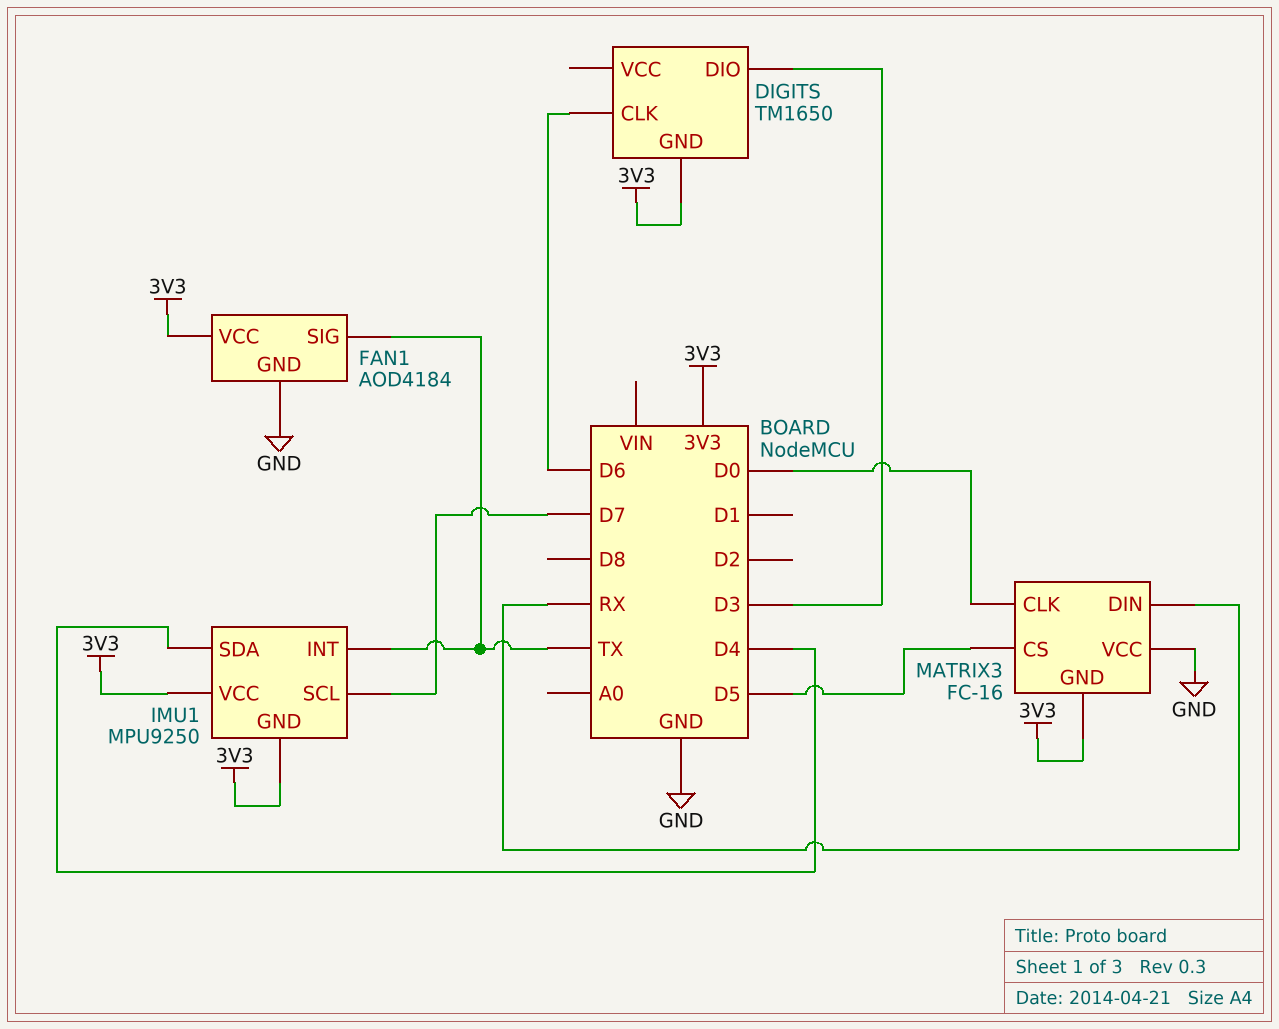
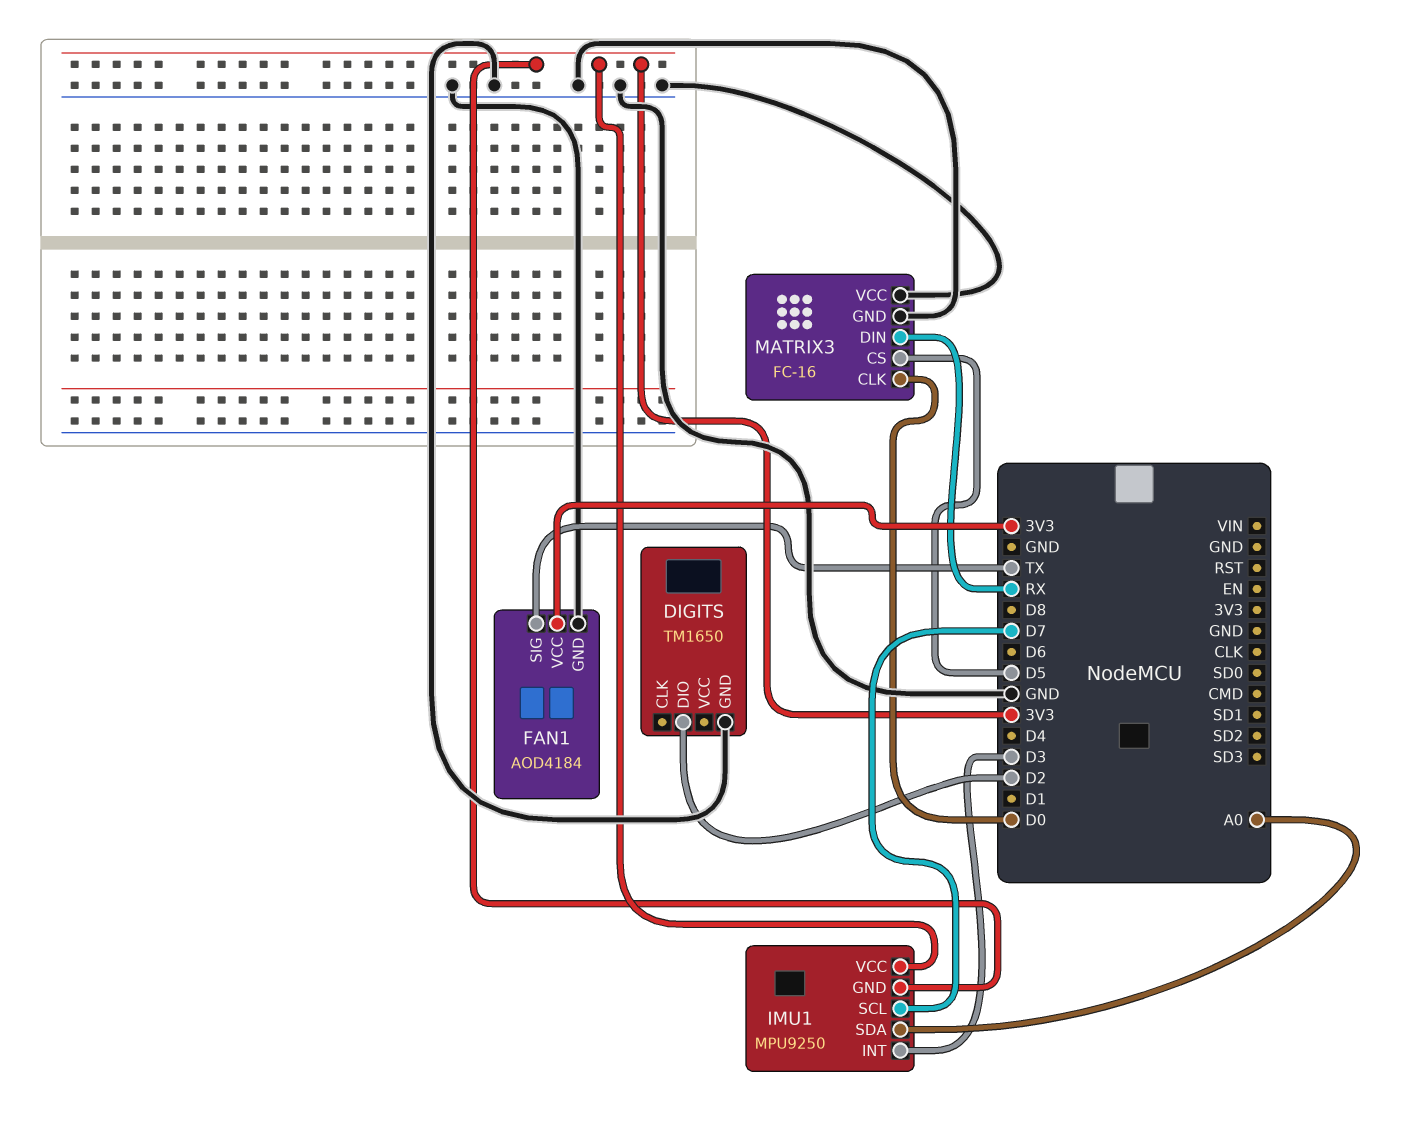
DIGITS pin CLK: D6 -> none
DIGITS pin DIO: D3 -> D2
DIGITS pin GND: 3V3 -> GND
IMU1 pin INT: TX -> D3
IMU1 pin SDA: D4 -> A0
MATRIX3 pin GND: 3V3 -> GND

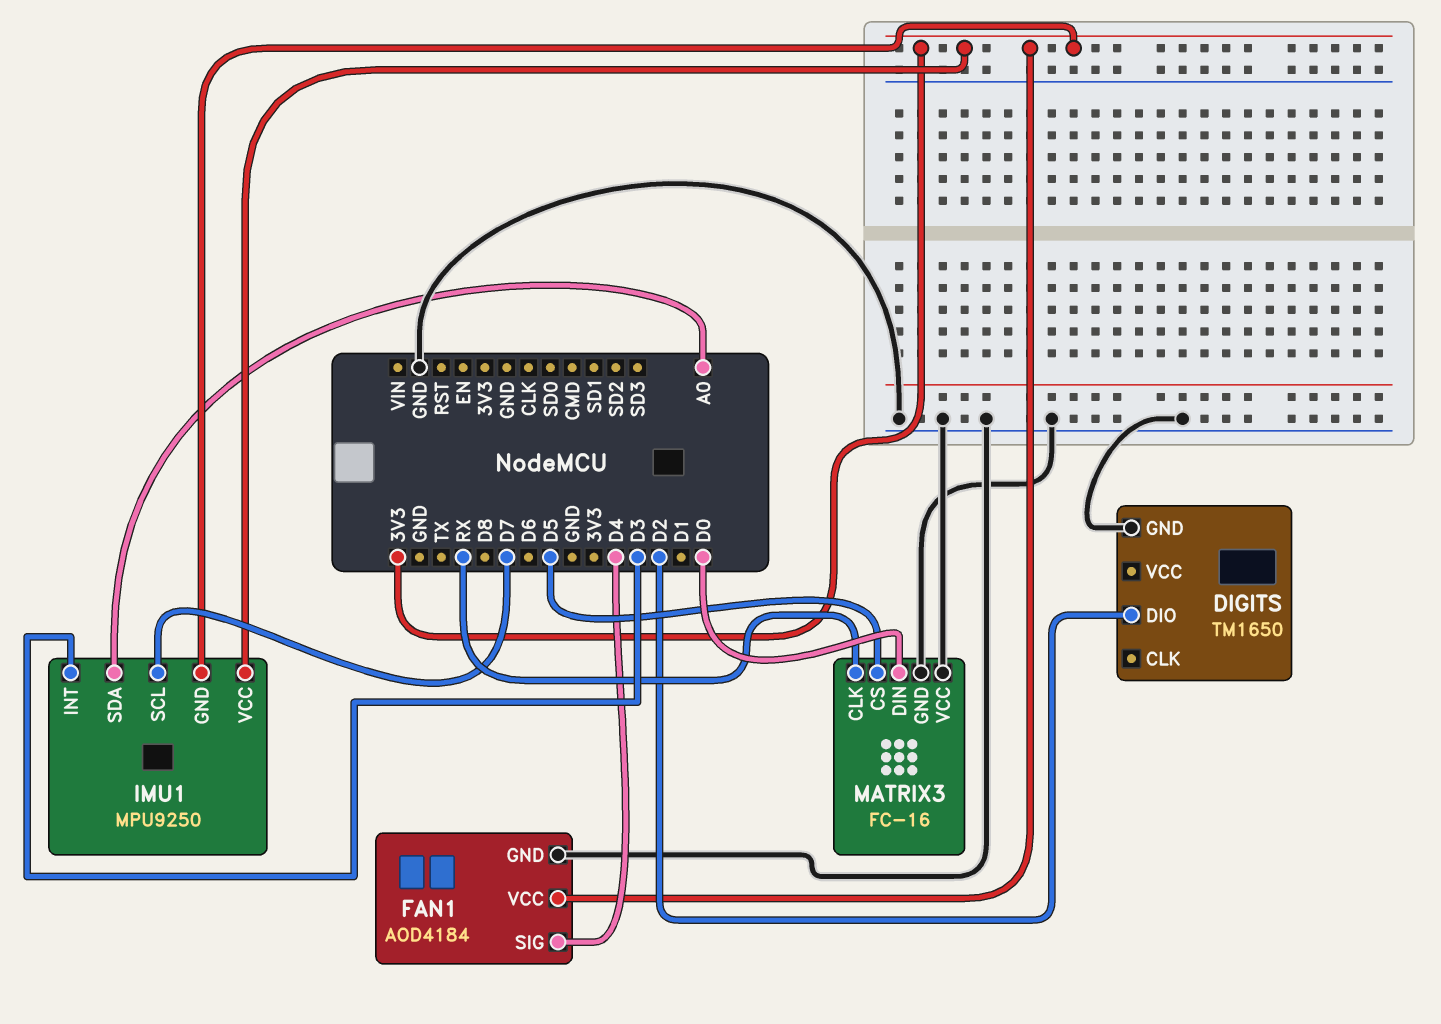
FAN1 pin SIG: TX -> D4
MATRIX3 pin CLK: D0 -> RX
MATRIX3 pin DIN: RX -> D0

